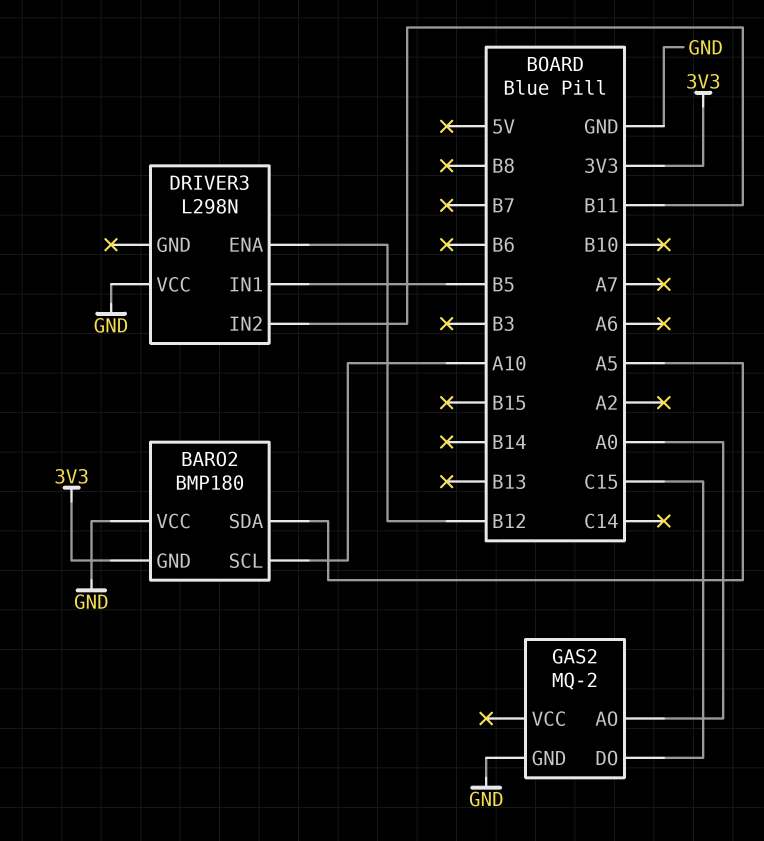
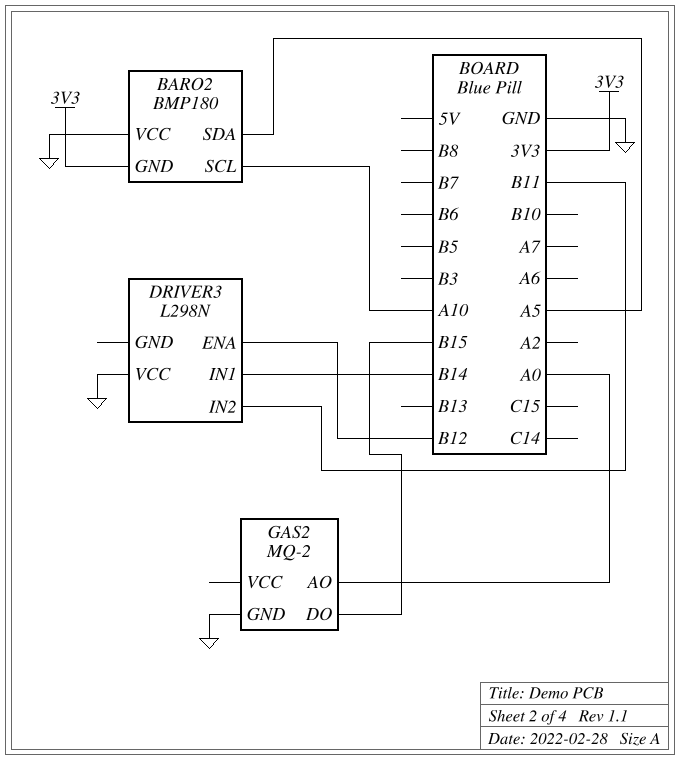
DRIVER3 pin IN1: B5 -> B14
GAS2 pin DO: C15 -> B15

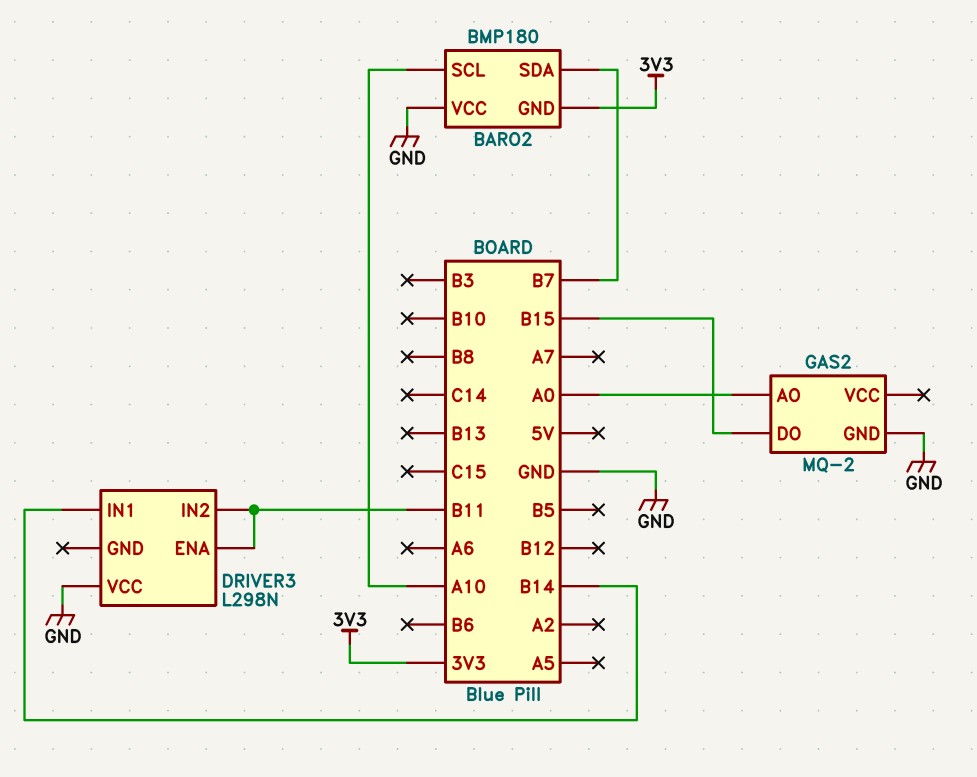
BARO2 pin SDA: A5 -> B7
DRIVER3 pin ENA: B12 -> B11

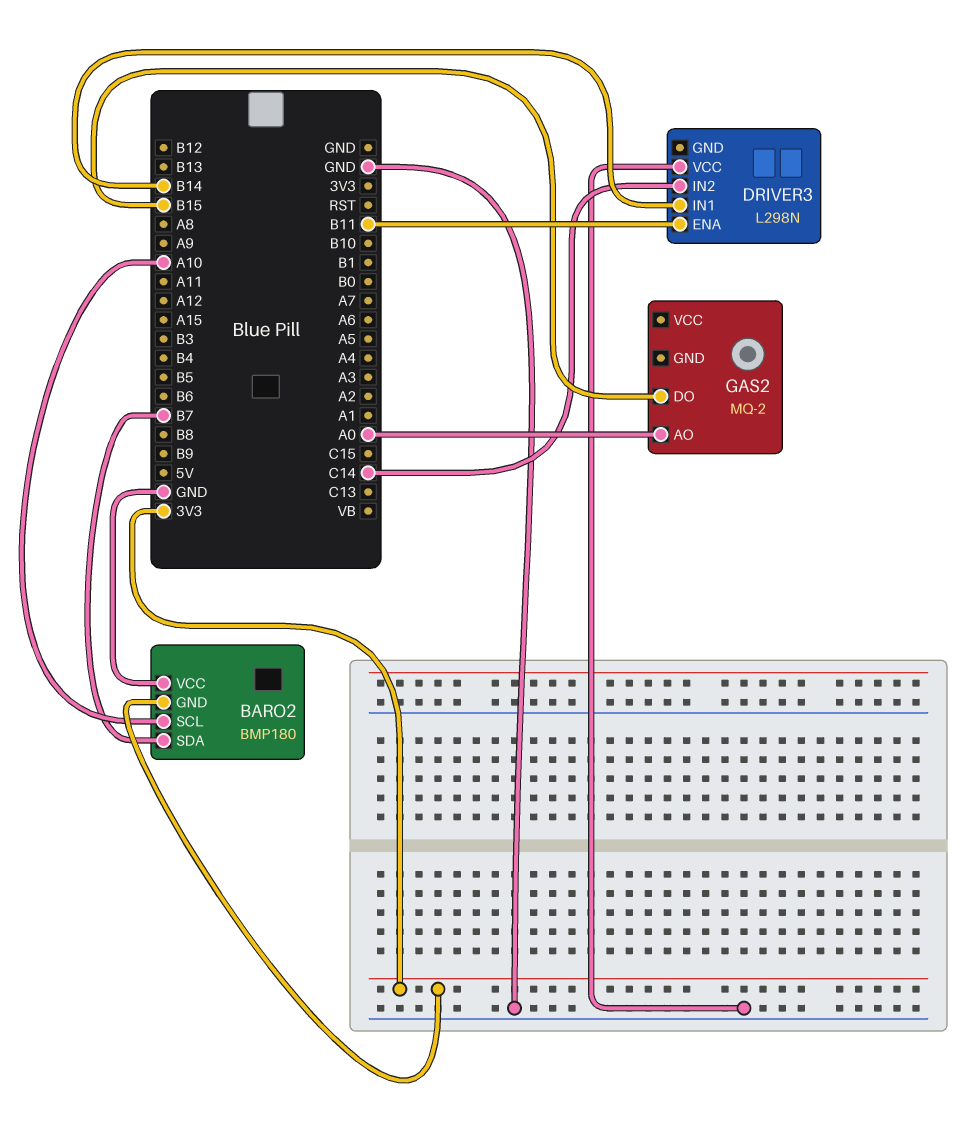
DRIVER3 pin IN2: B11 -> C14
GAS2 pin GND: GND -> none

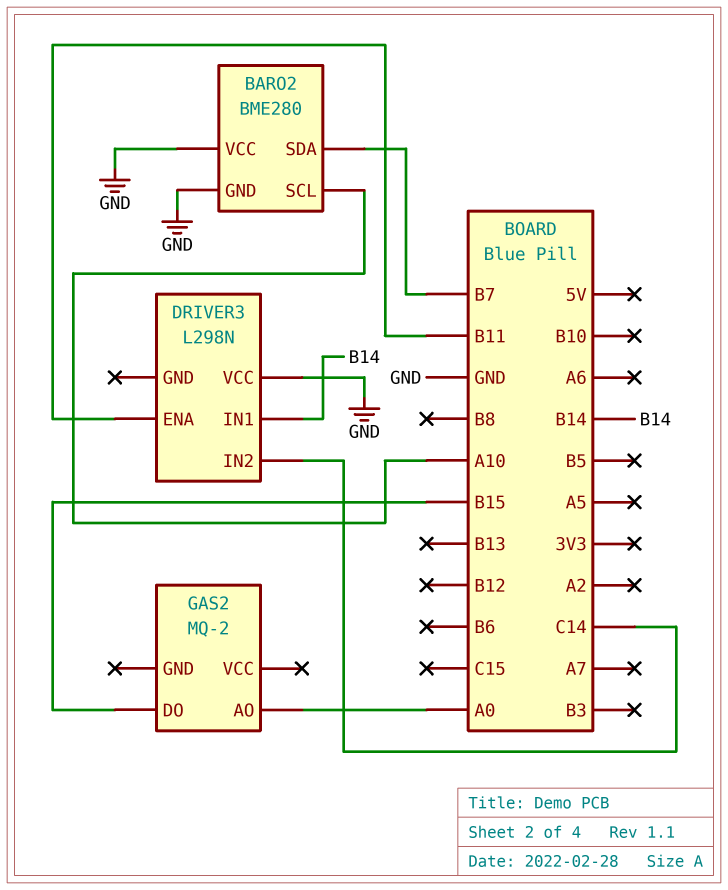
BARO2: BMP180 -> BME280
BARO2 pin GND: 3V3 -> GND

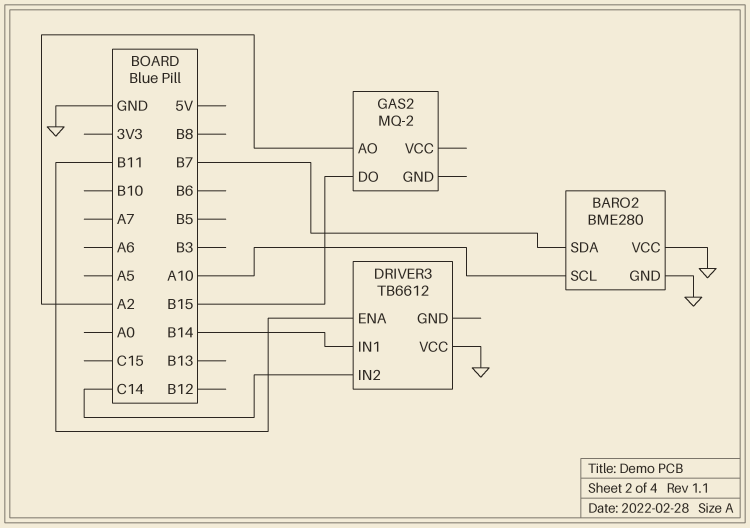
DRIVER3: L298N -> TB6612
GAS2 pin AO: A0 -> A2

